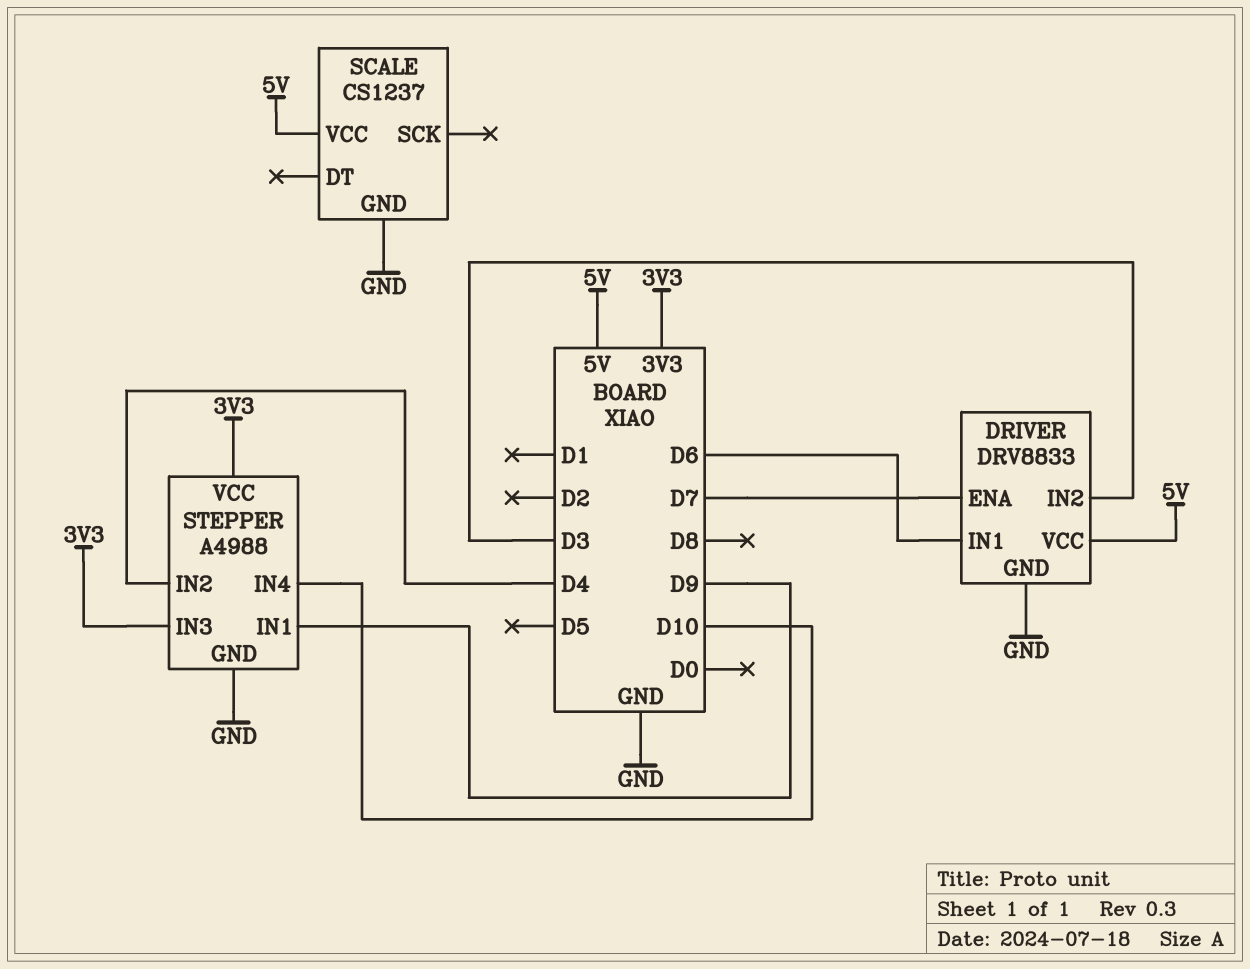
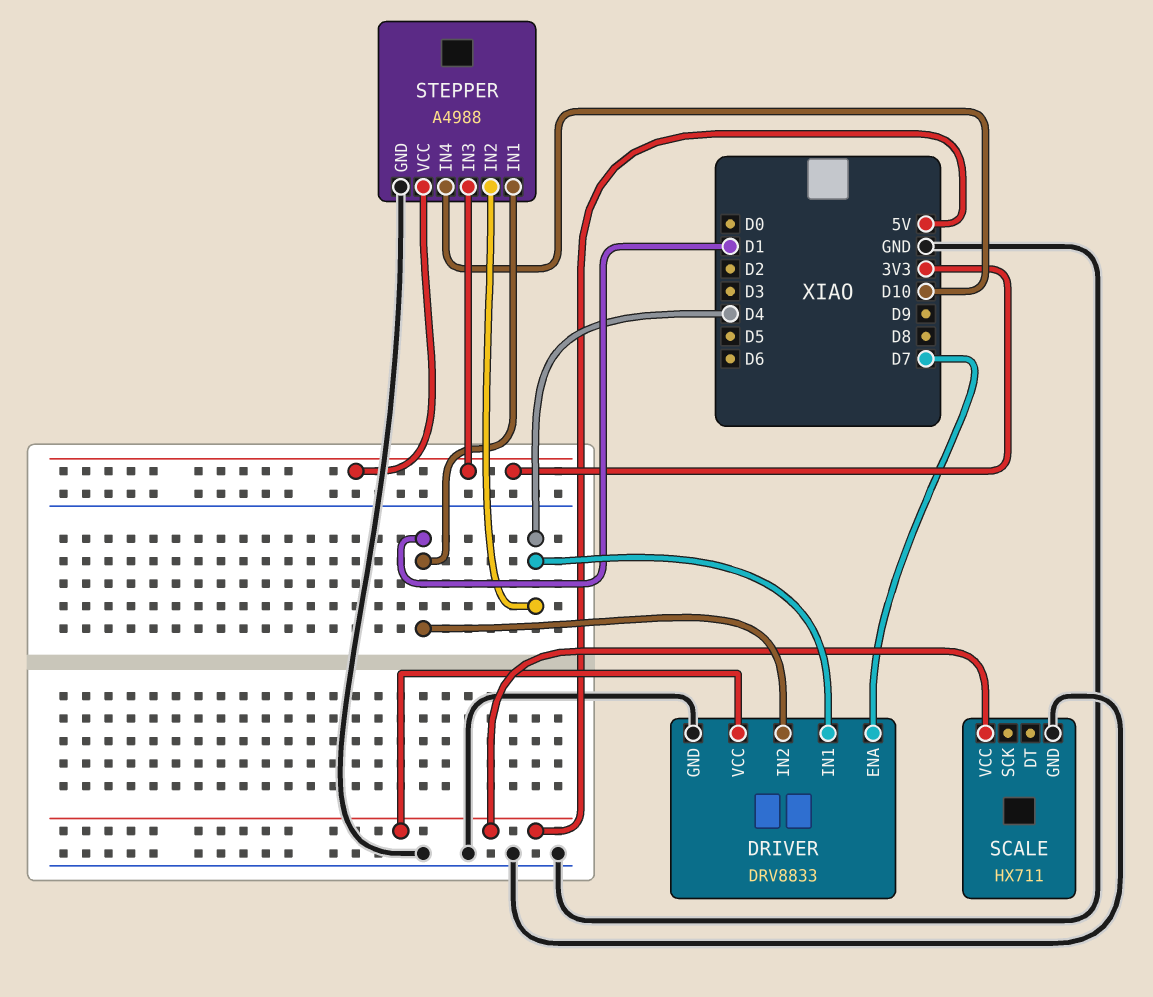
DRIVER pin IN1: D6 -> D4
DRIVER pin IN2: D3 -> D1
SCALE: CS1237 -> HX711
STEPPER pin IN1: D9 -> D1

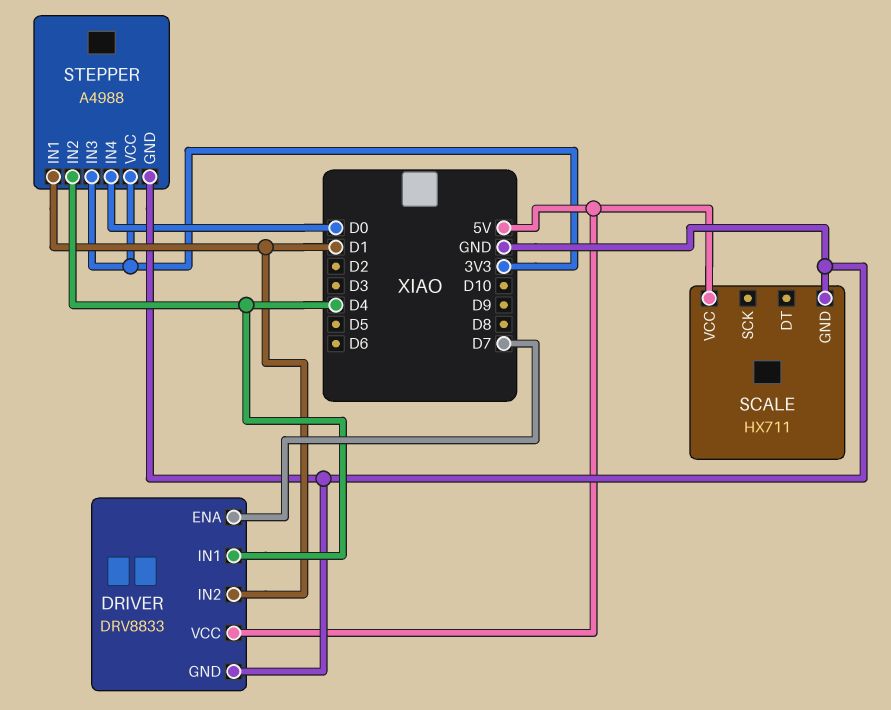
STEPPER pin IN4: D10 -> D0

